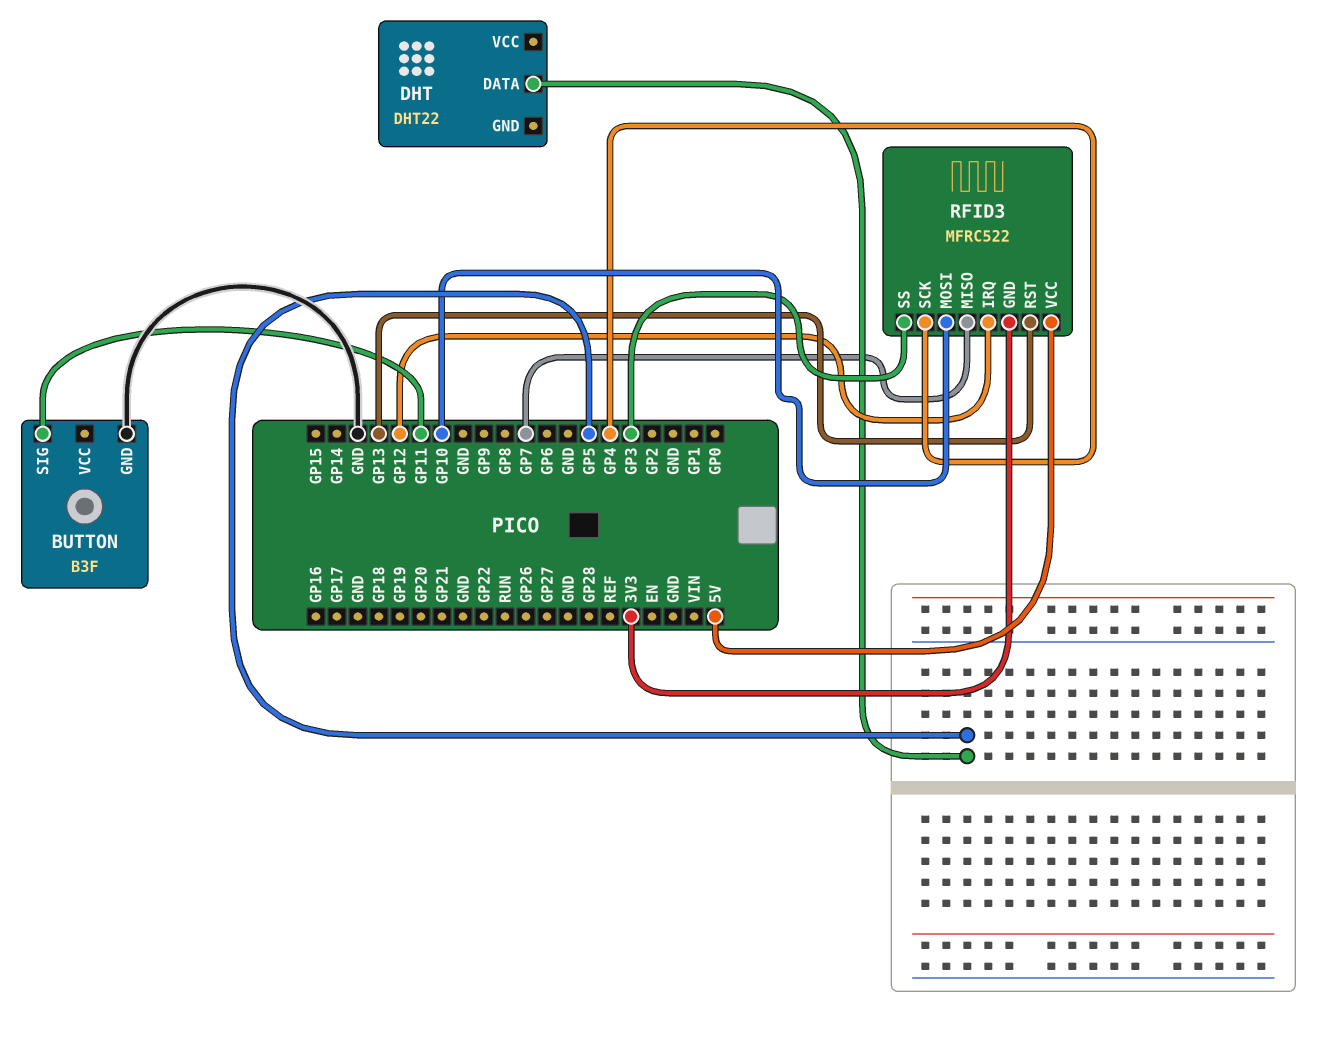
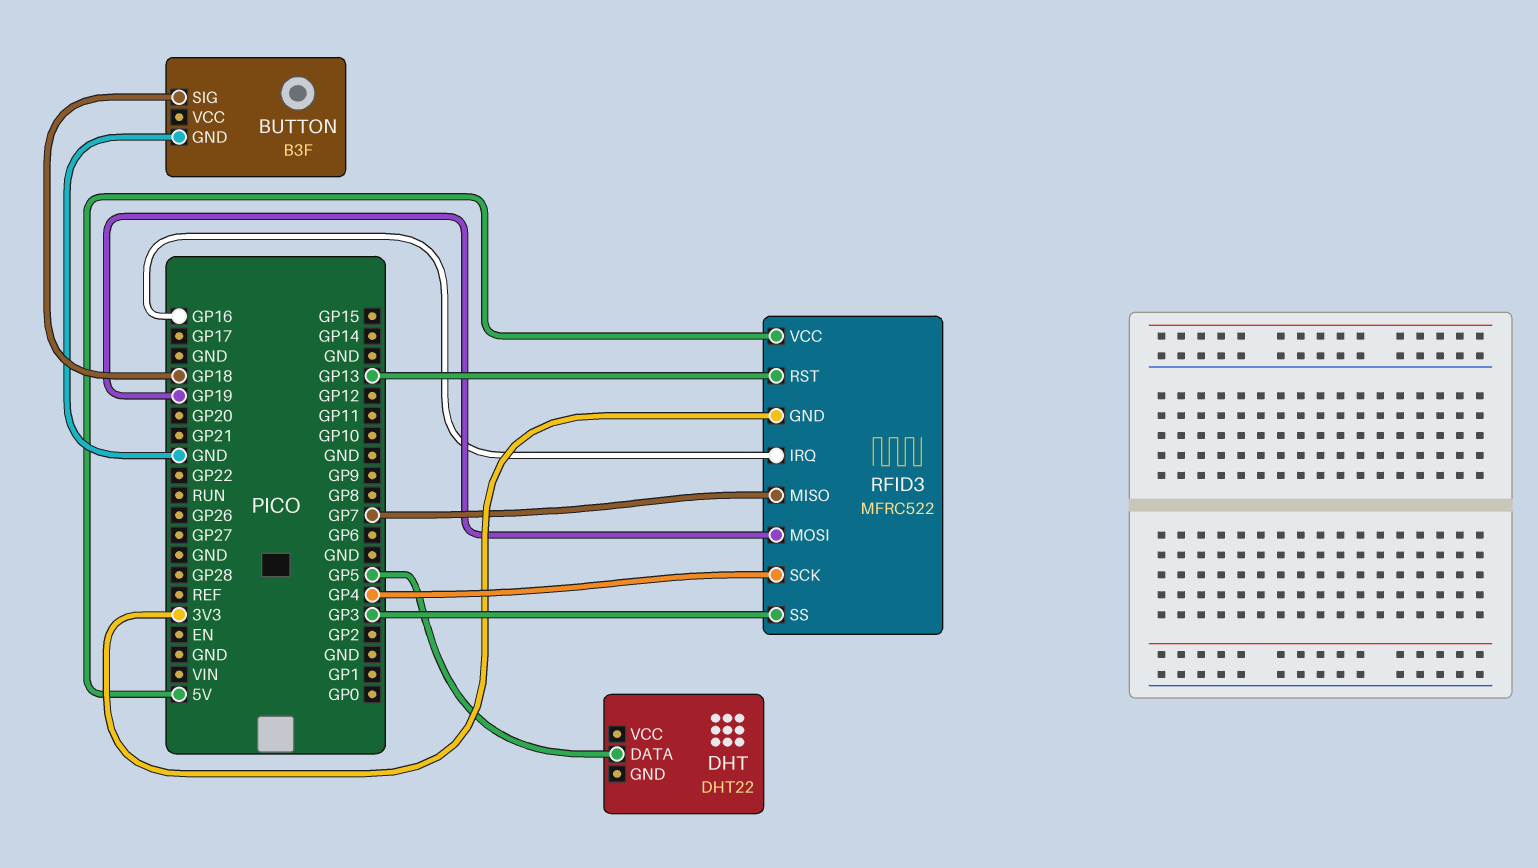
BUTTON pin SIG: GP11 -> GP18
RFID3 pin IRQ: GP12 -> GP16
RFID3 pin MOSI: GP10 -> GP19

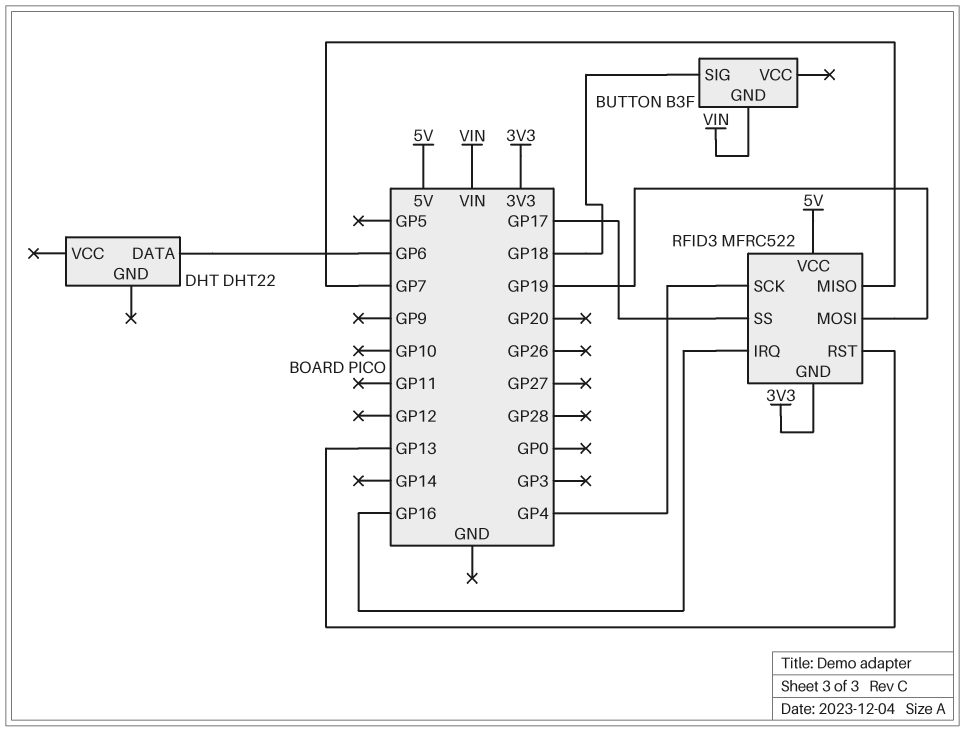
BUTTON pin GND: GND -> VIN
DHT pin DATA: GP5 -> GP6
RFID3 pin SS: GP3 -> GP17

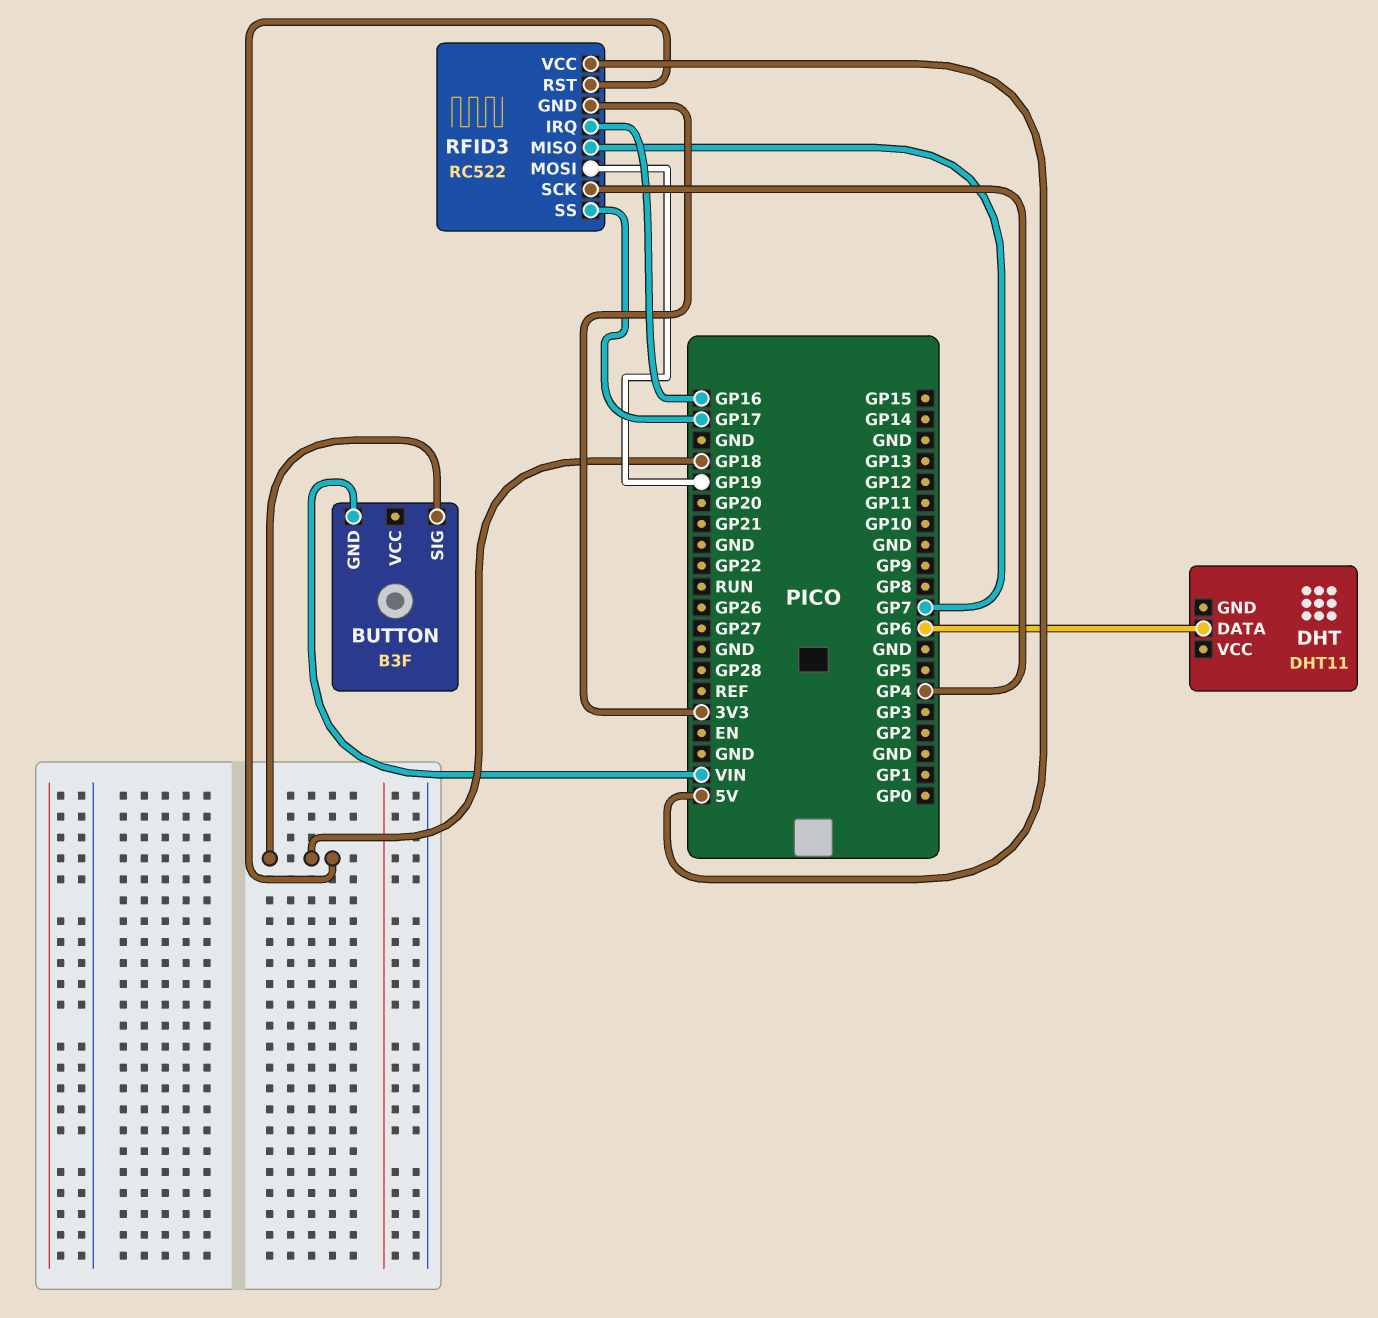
DHT: DHT22 -> DHT11
RFID3: MFRC522 -> RC522
RFID3 pin RST: GP13 -> GP18

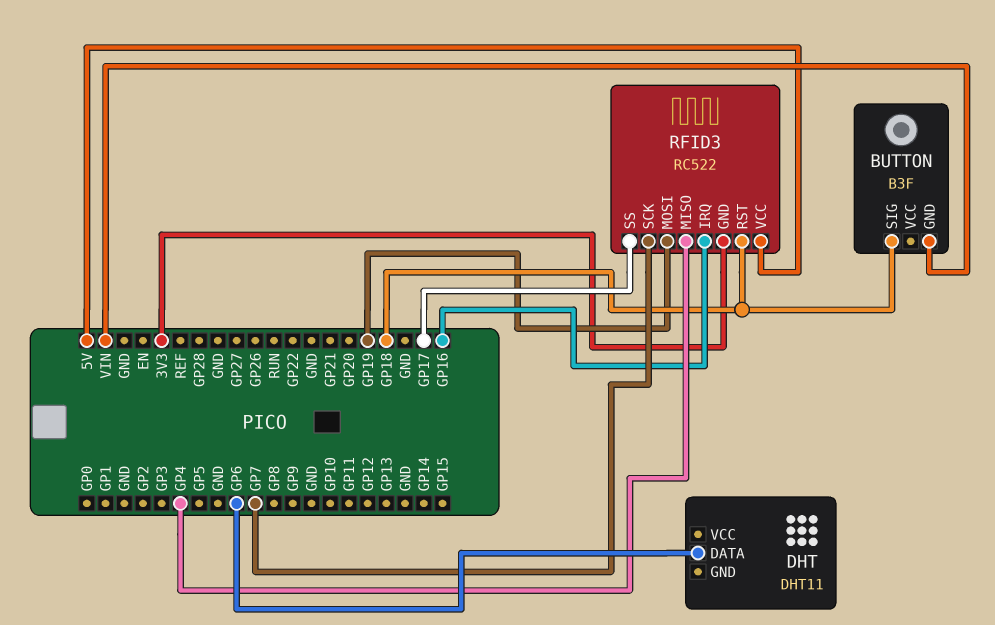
RFID3 pin MISO: GP7 -> GP4
RFID3 pin SCK: GP4 -> GP7

